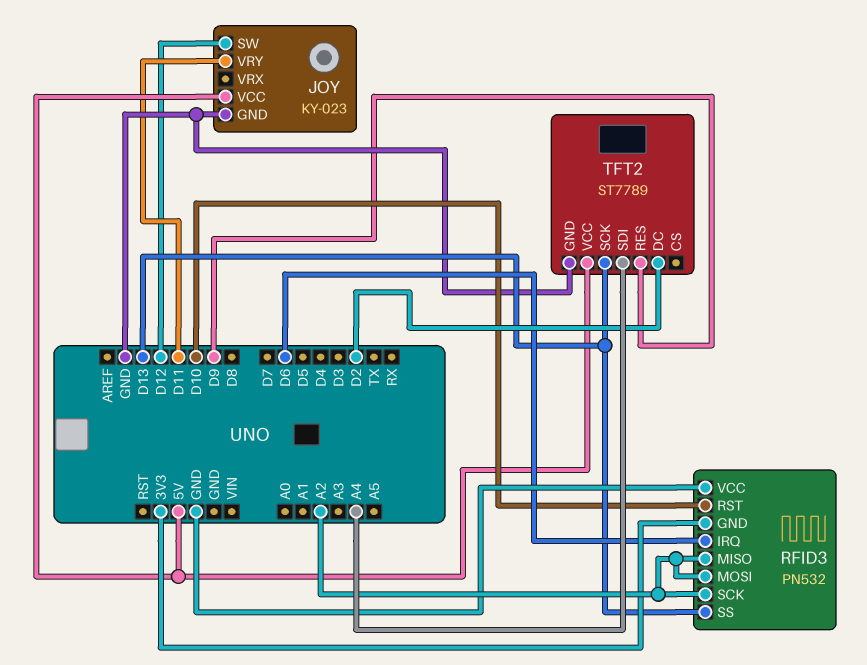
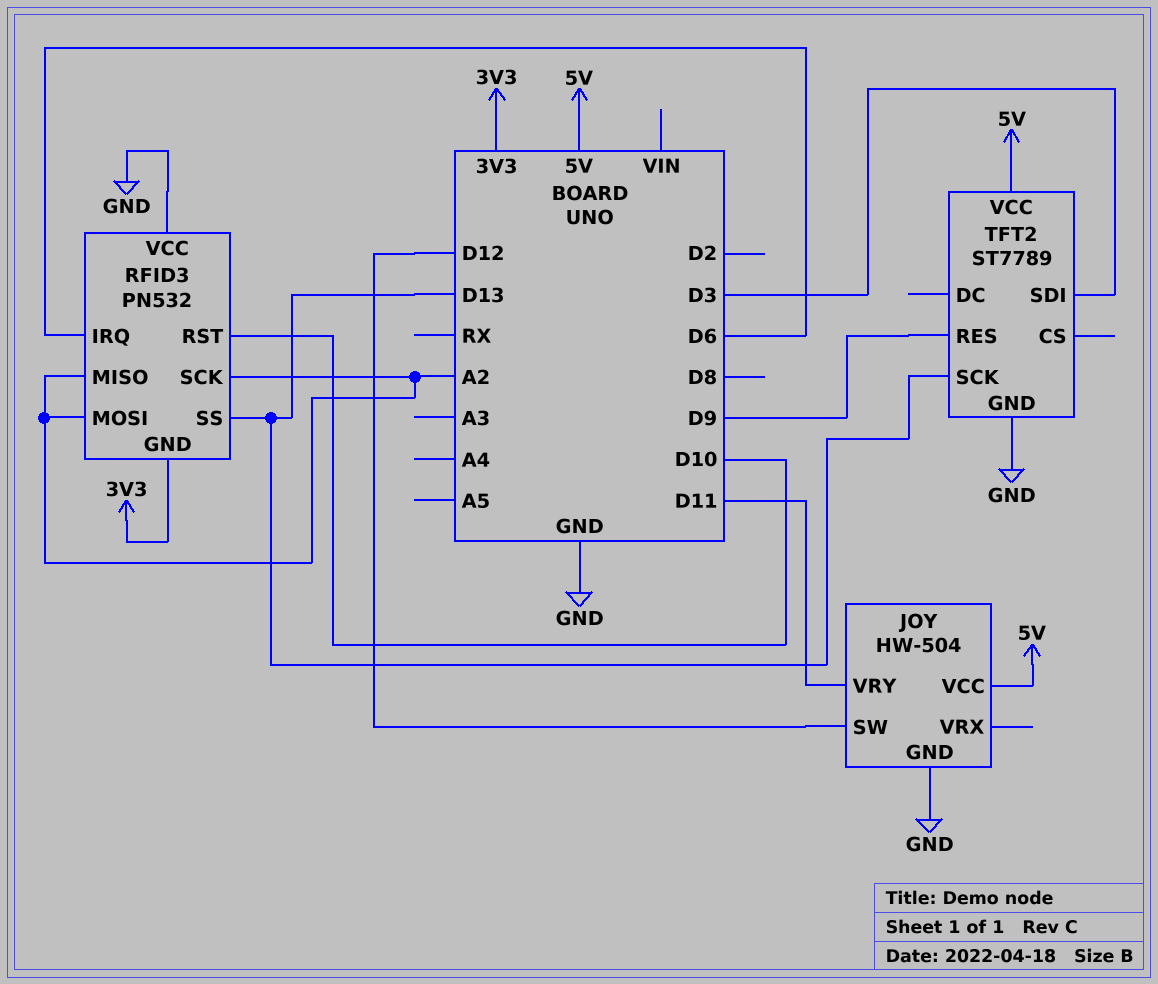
JOY: KY-023 -> HW-504
TFT2 pin DC: D2 -> none
TFT2 pin SDI: A4 -> D3

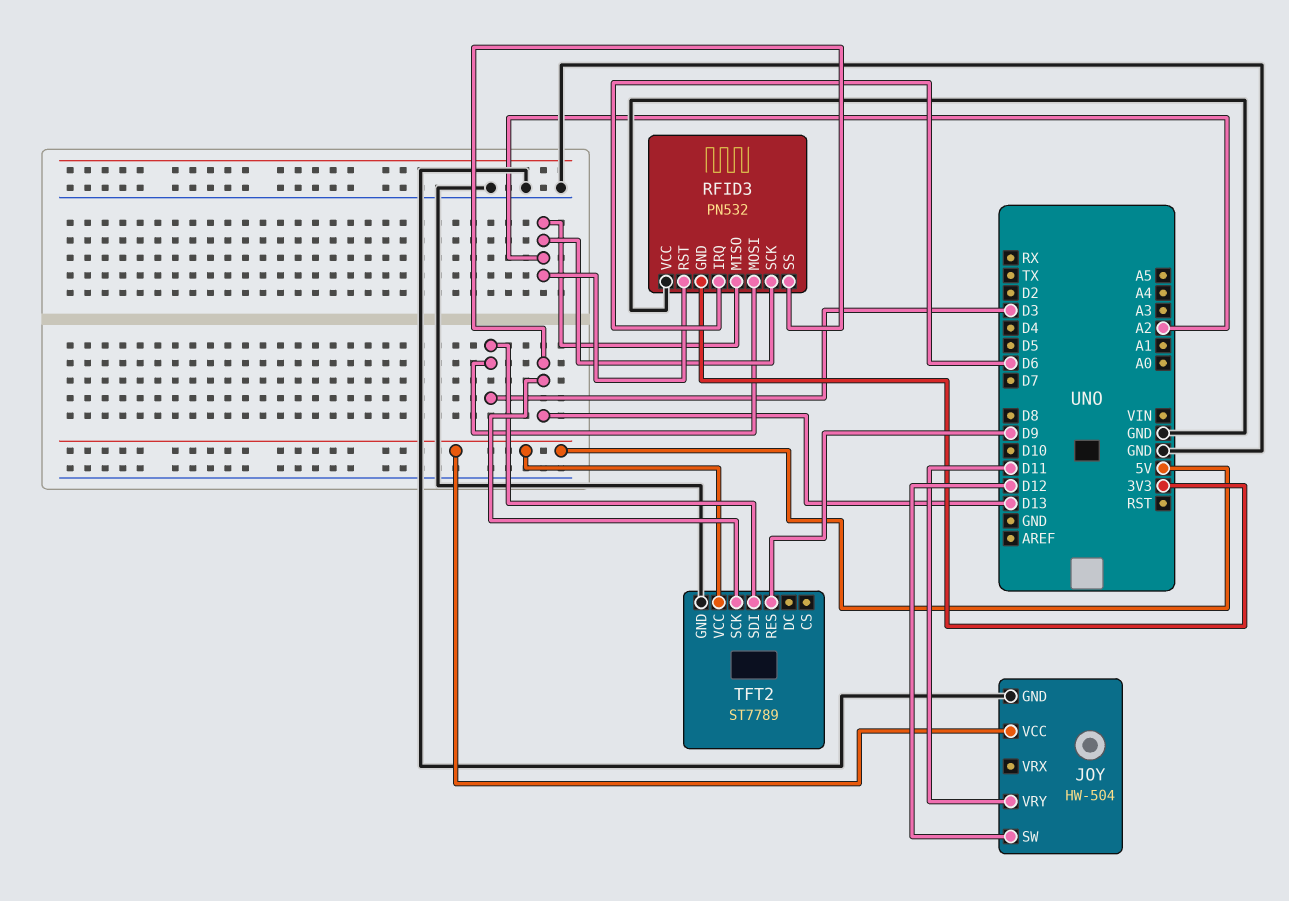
RFID3 pin MOSI: A2 -> D3
RFID3 pin RST: D10 -> A2

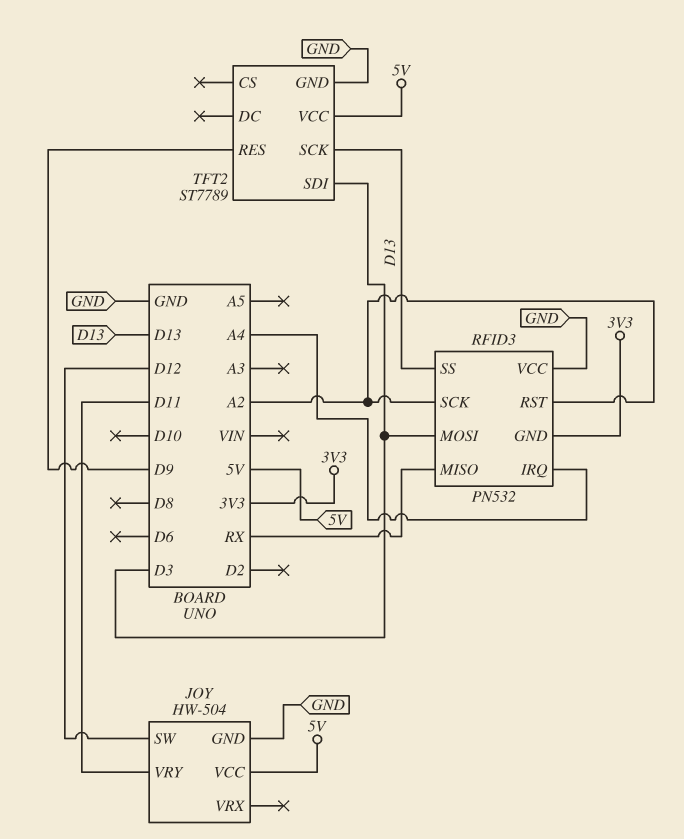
RFID3 pin IRQ: D6 -> A4
RFID3 pin MISO: A2 -> RX

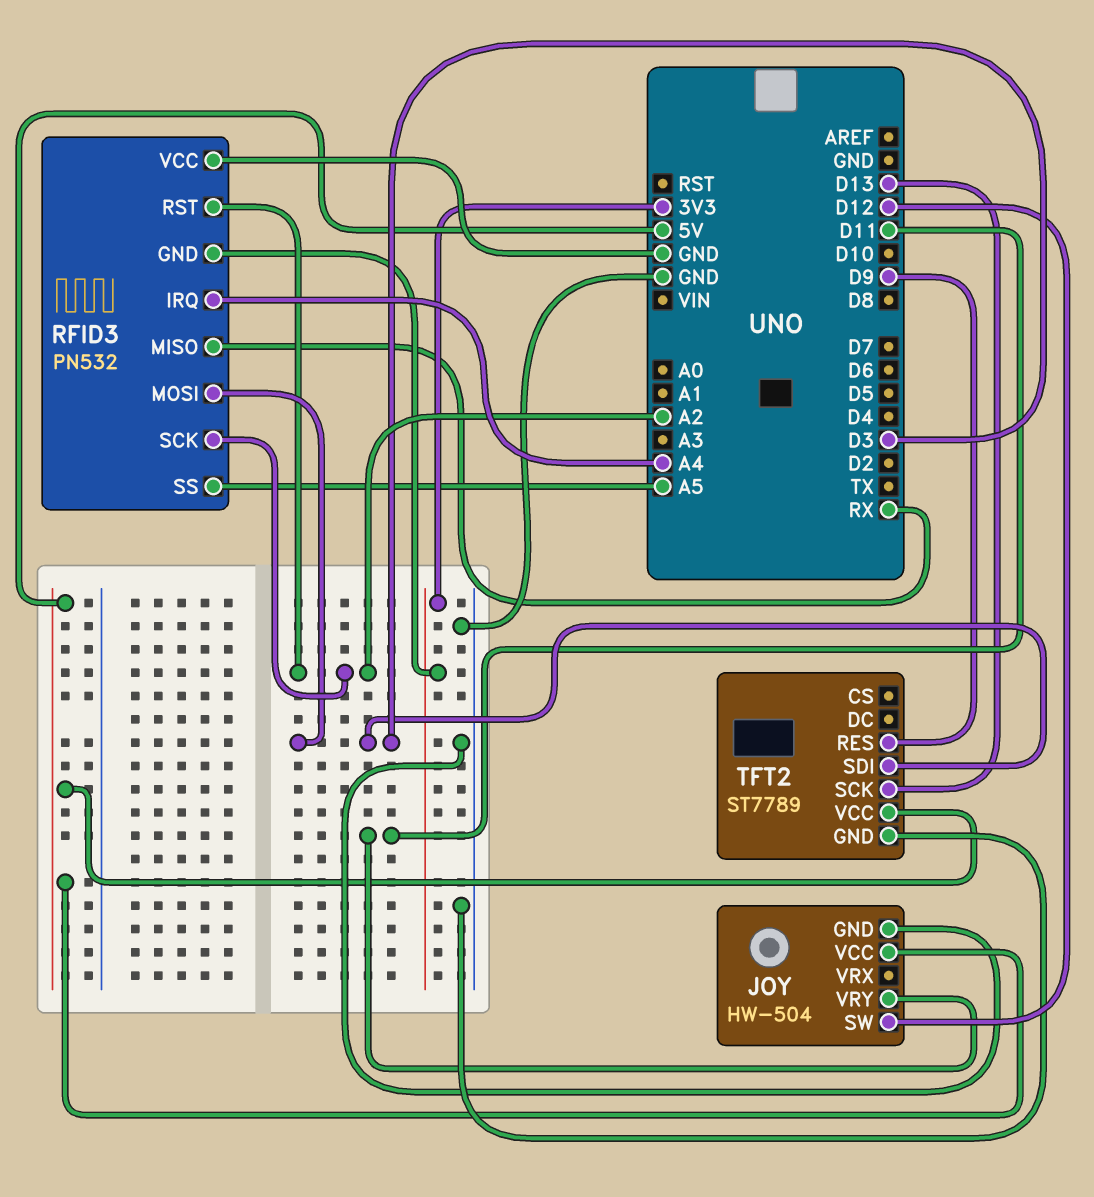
RFID3 pin SS: D13 -> A5

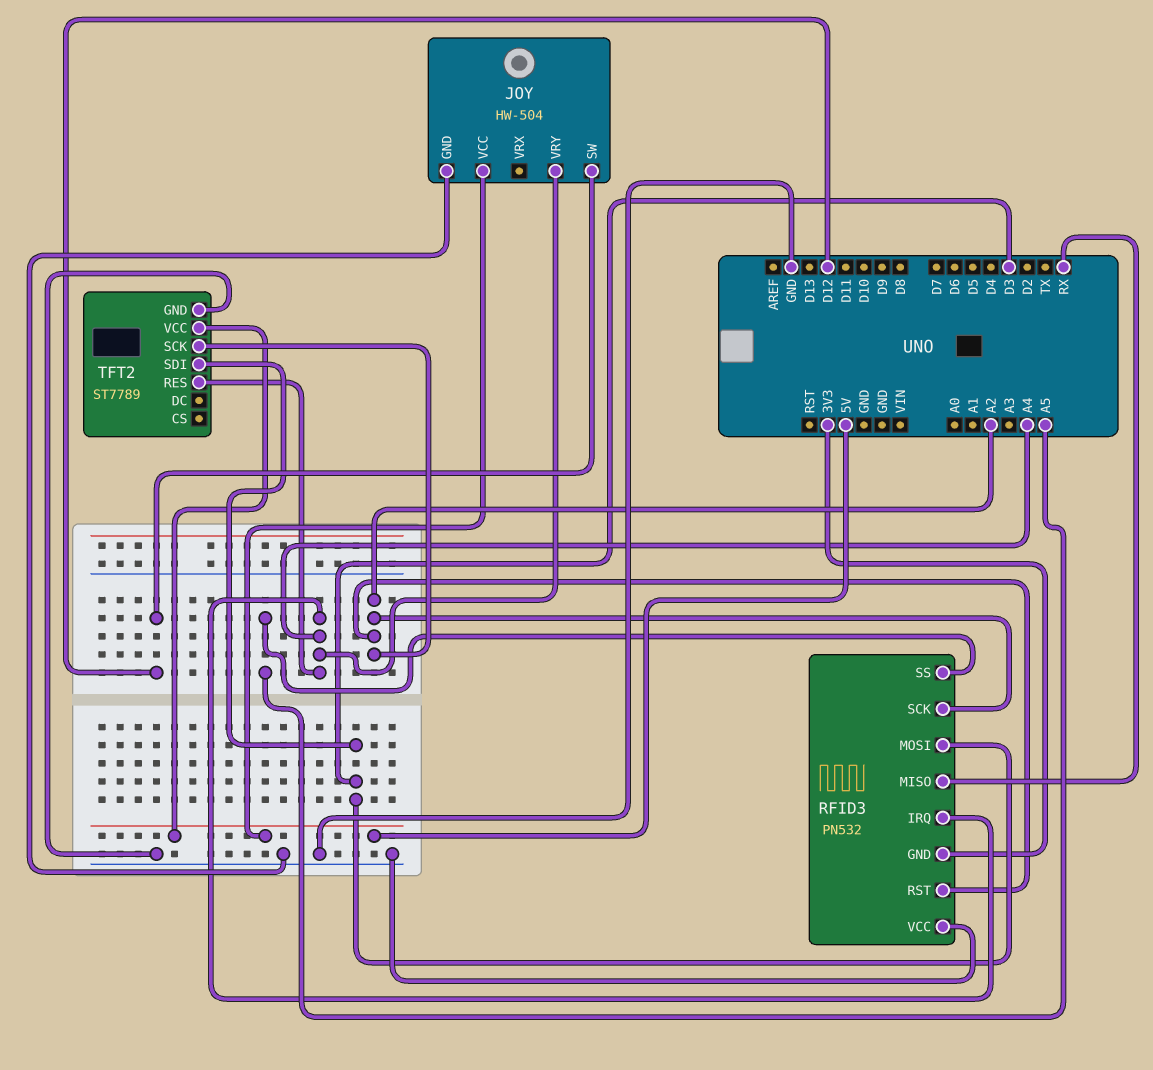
JOY pin VRY: D11 -> A4
TFT2 pin RES: D9 -> A4
TFT2 pin SCK: D13 -> A2

